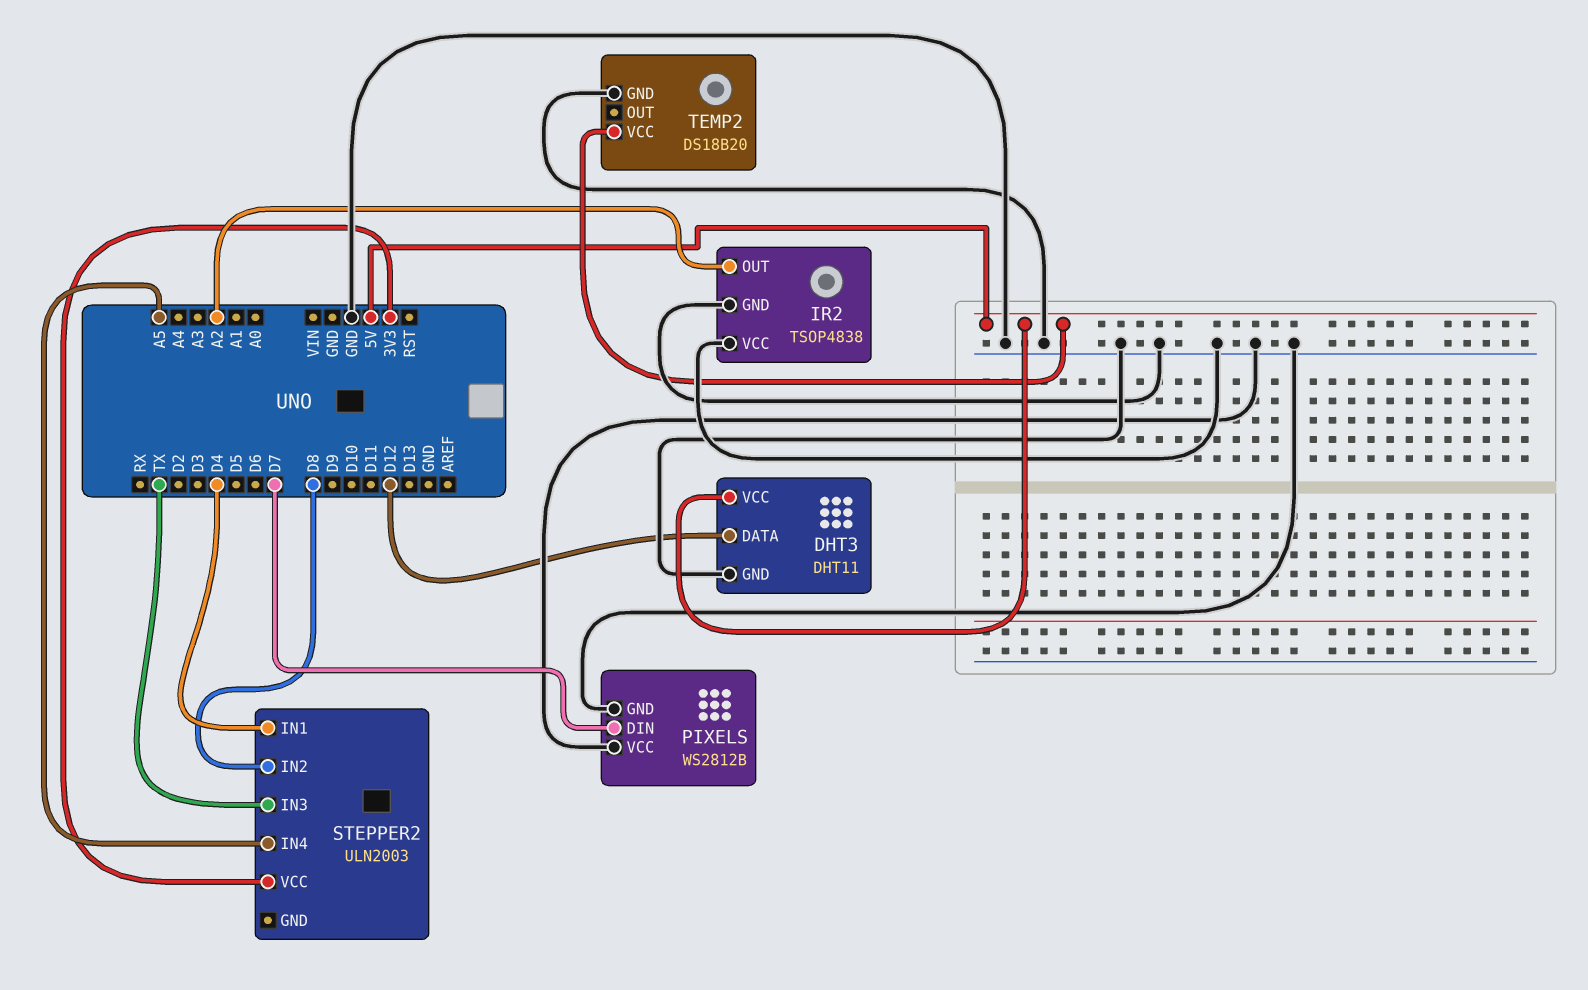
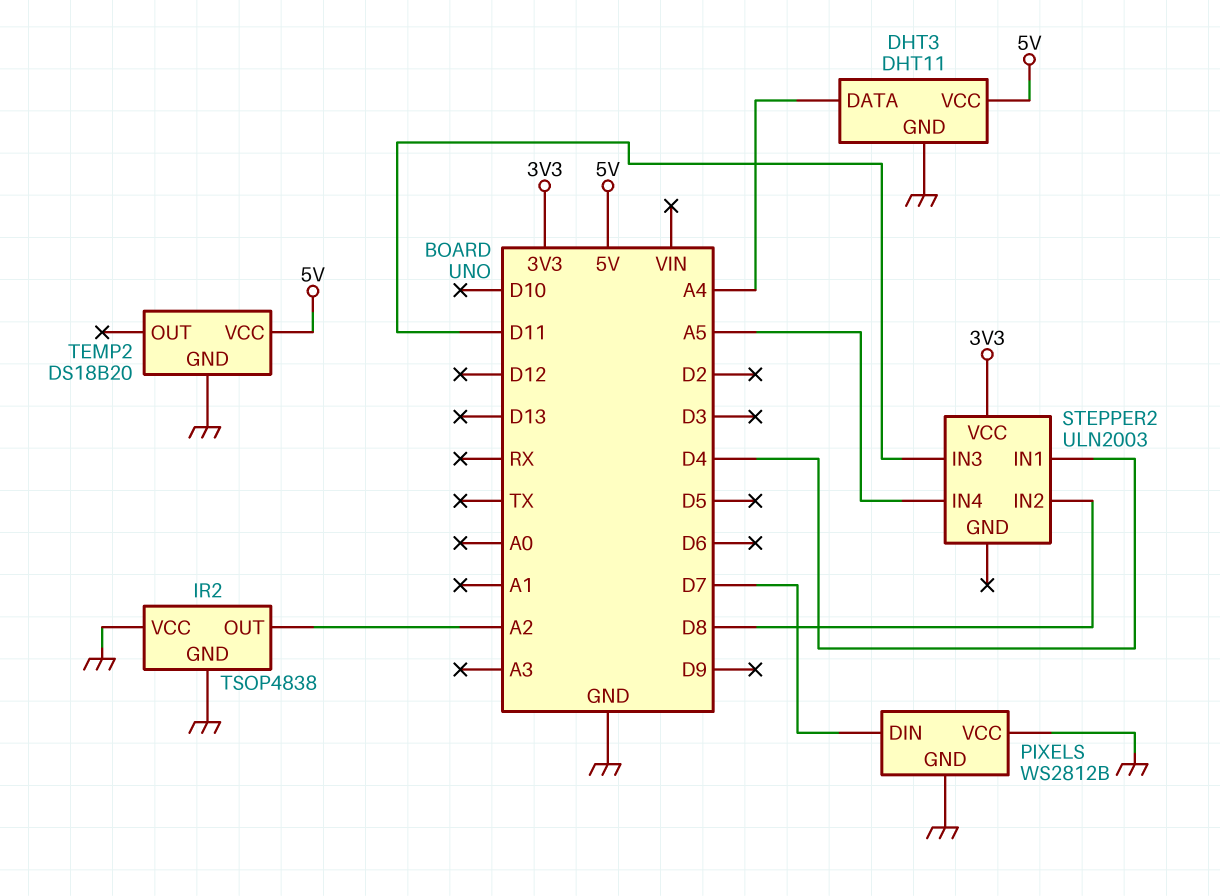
DHT3 pin DATA: D12 -> A4
STEPPER2 pin IN3: TX -> D11

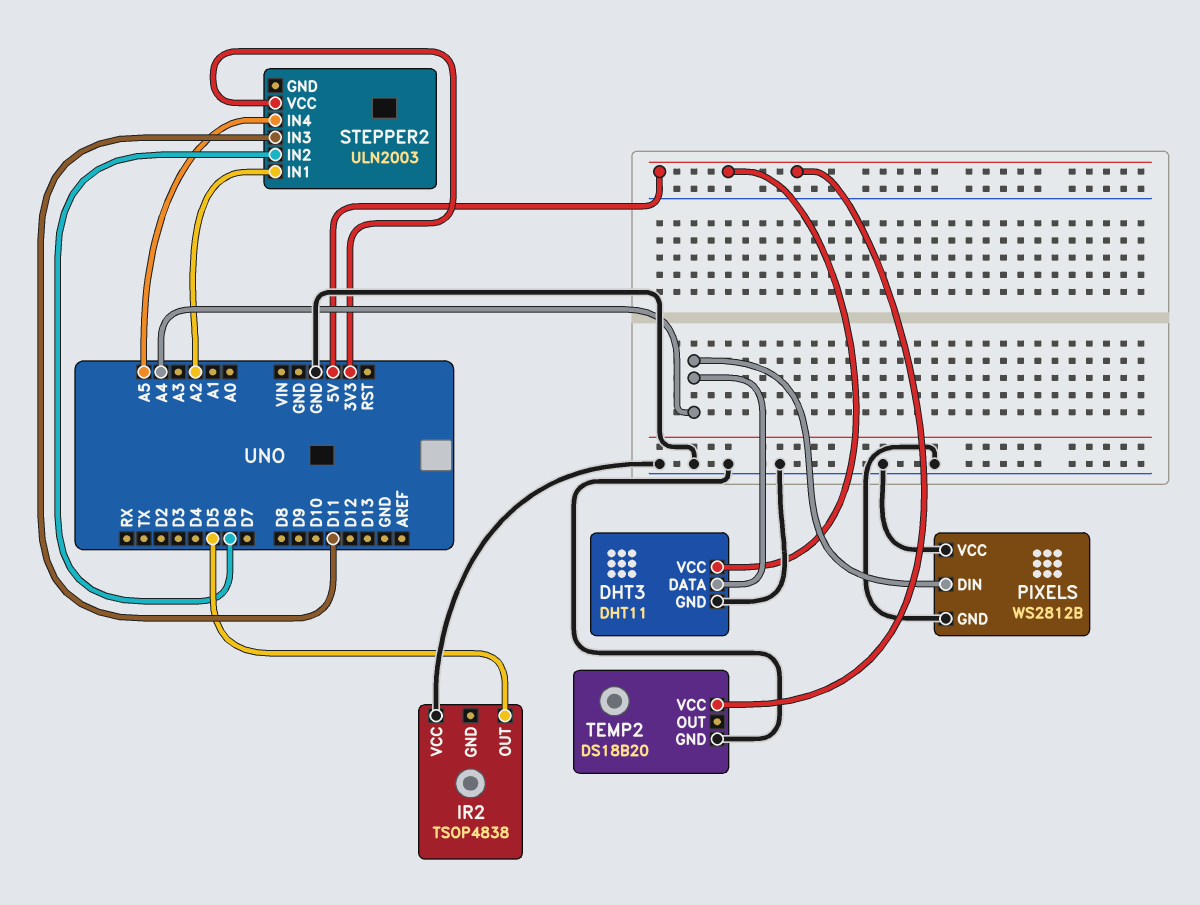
IR2 pin GND: GND -> none
IR2 pin OUT: A2 -> D5
PIXELS pin DIN: D7 -> A4
STEPPER2 pin IN1: D4 -> A2
STEPPER2 pin IN2: D8 -> D6

